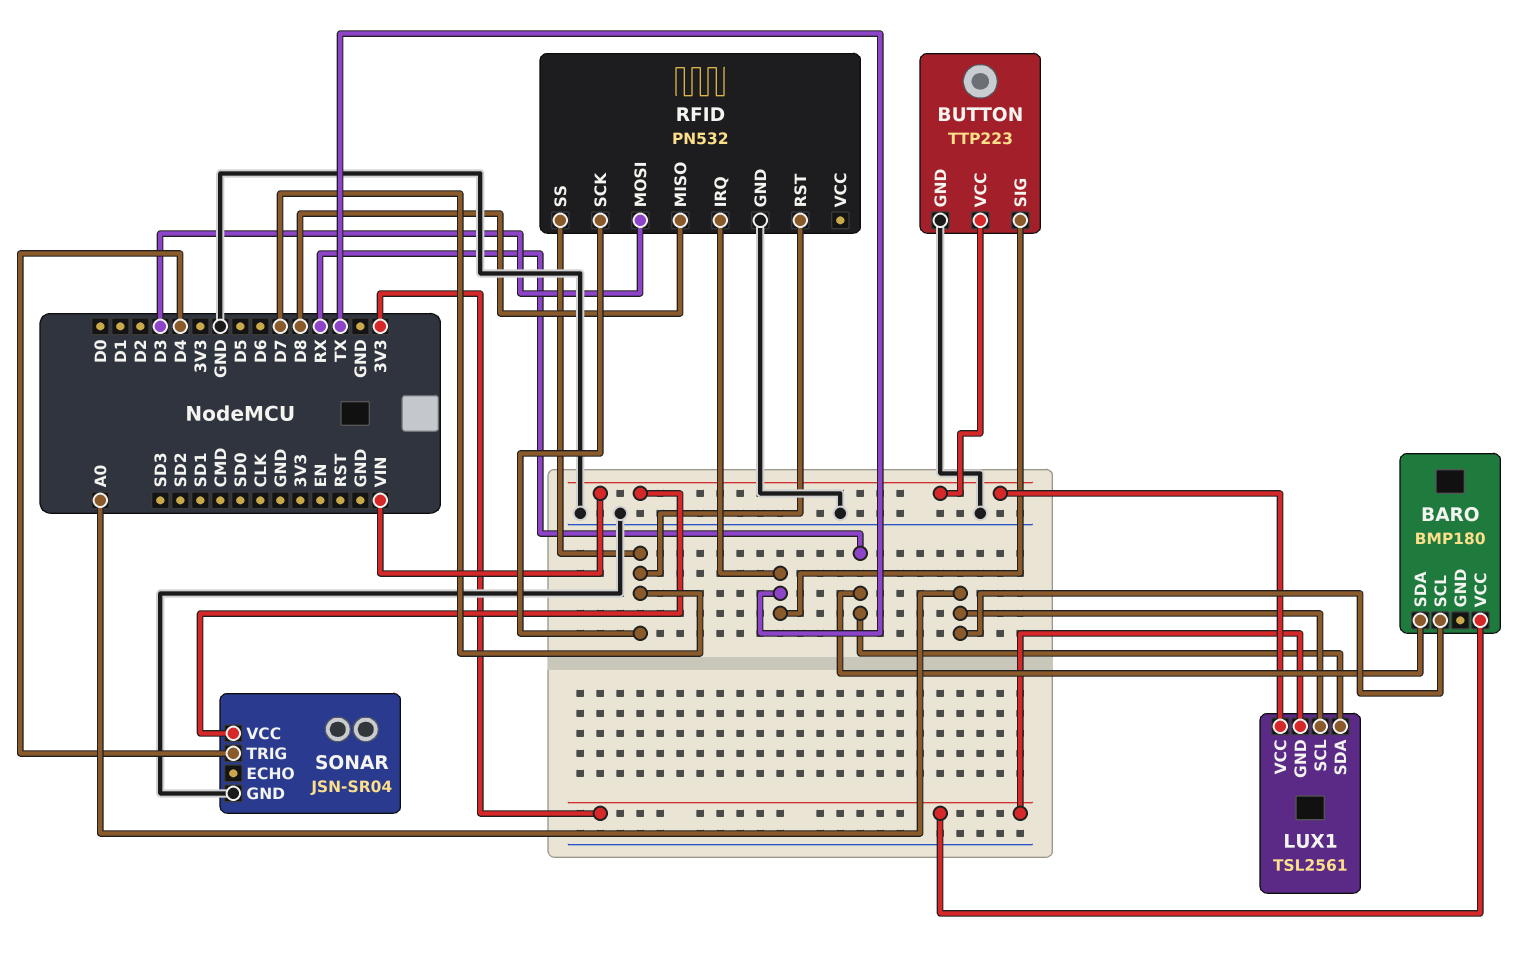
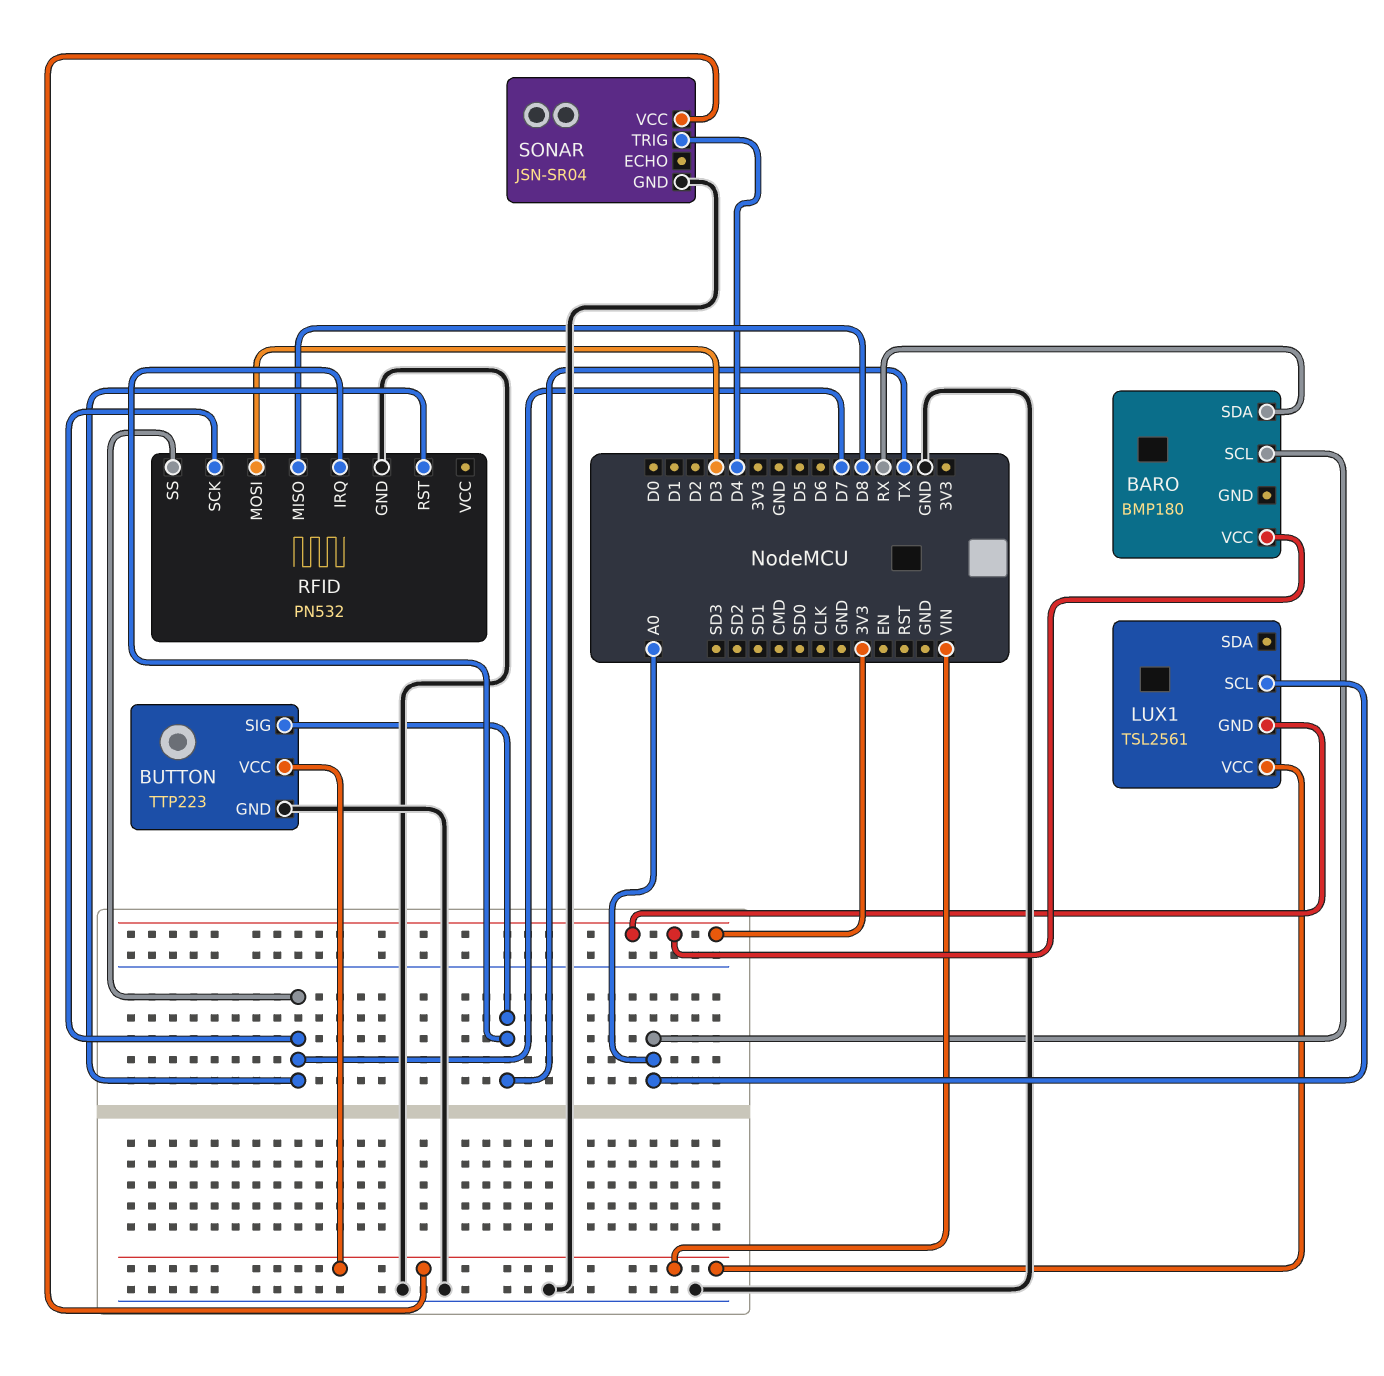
LUX1 pin SDA: RX -> none

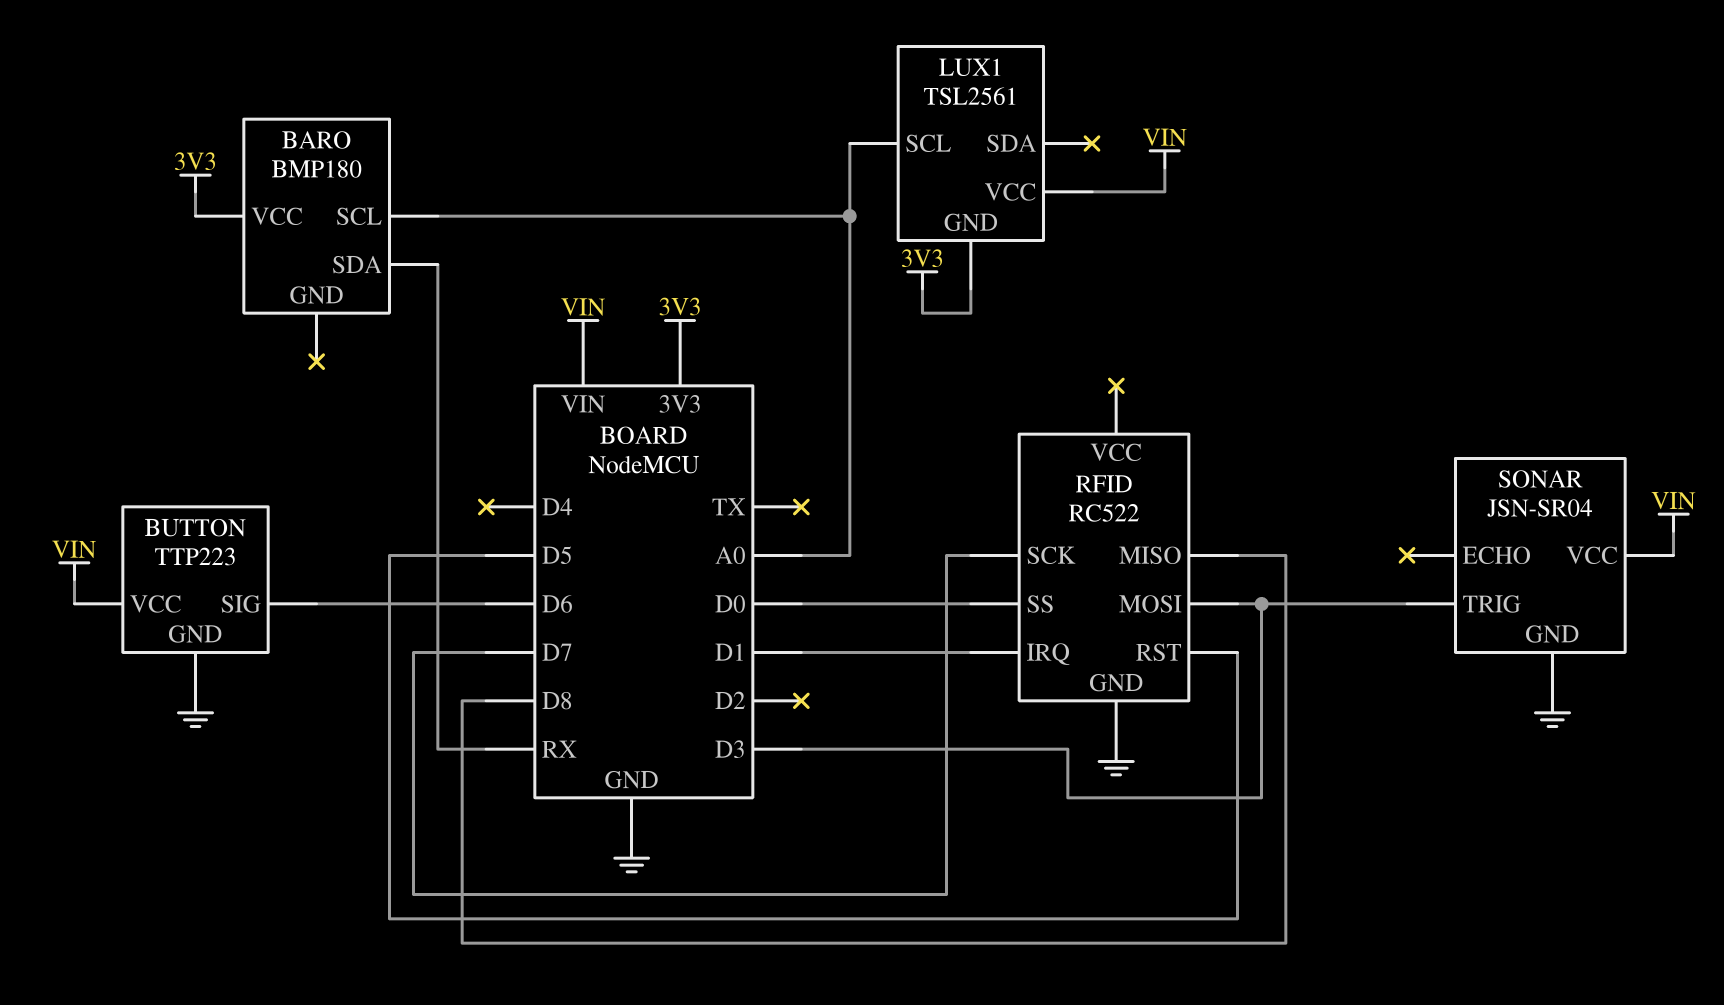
BUTTON pin SIG: TX -> D6
RFID: PN532 -> RC522
RFID pin IRQ: TX -> D1
RFID pin RST: D7 -> D5
RFID pin SS: D7 -> D0
SONAR pin TRIG: D4 -> D3

